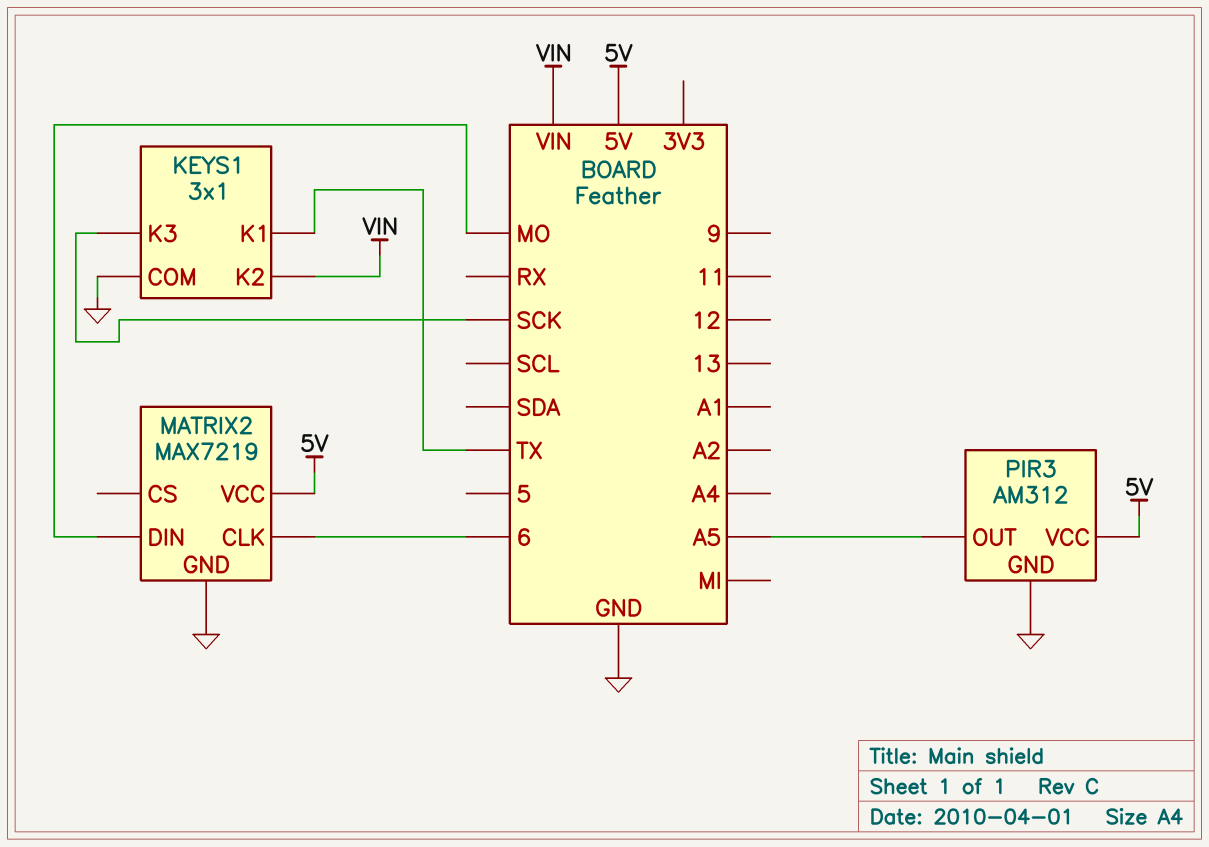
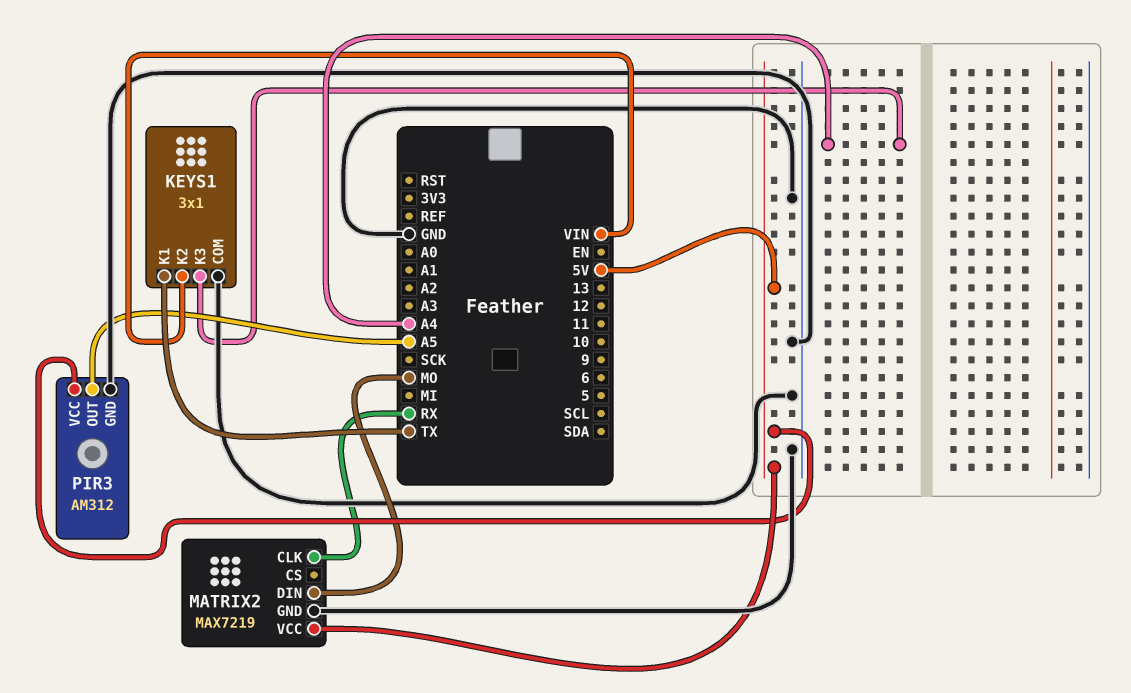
KEYS1 pin K3: SCK -> A4
MATRIX2 pin CLK: 6 -> RX

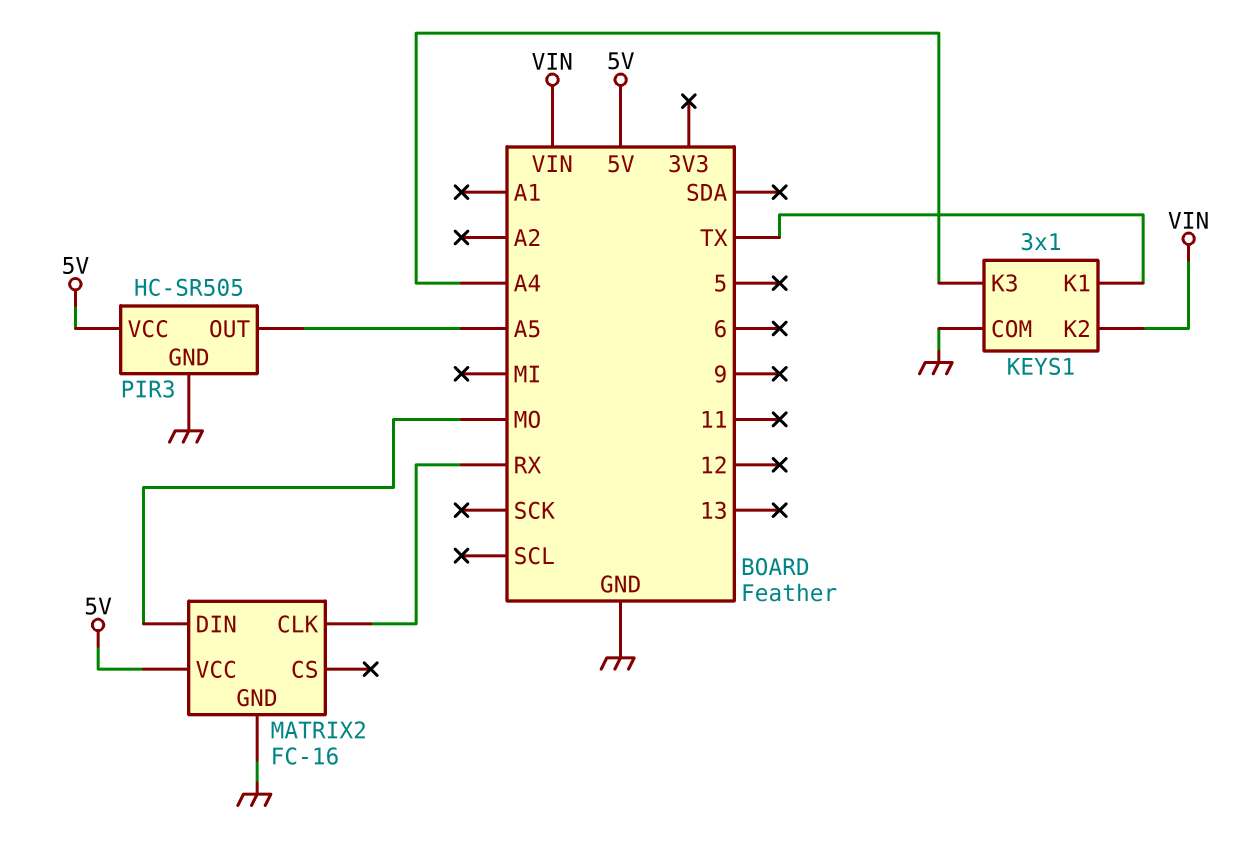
MATRIX2: MAX7219 -> FC-16
PIR3: AM312 -> HC-SR505

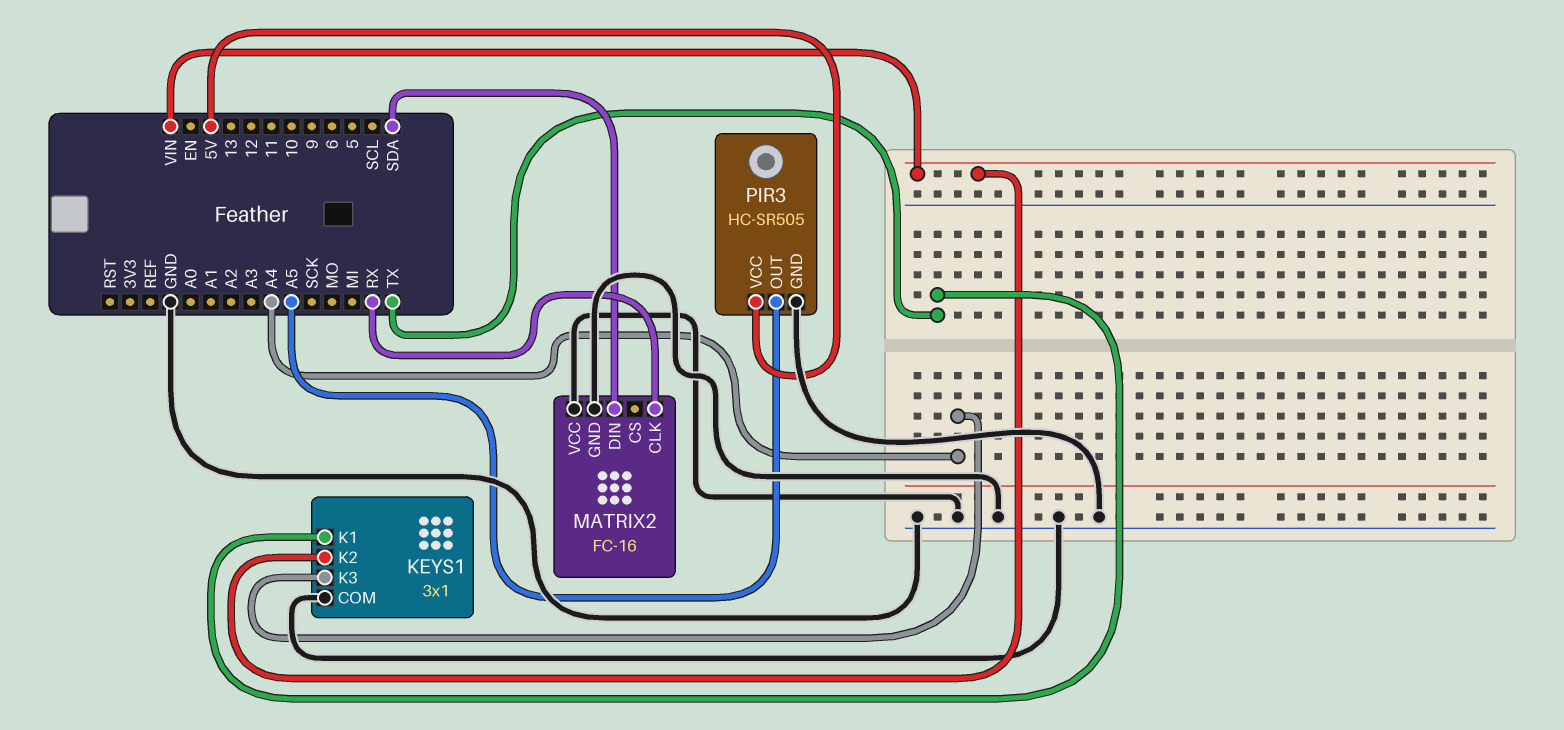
MATRIX2 pin DIN: MO -> SDA
MATRIX2 pin VCC: 5V -> GND

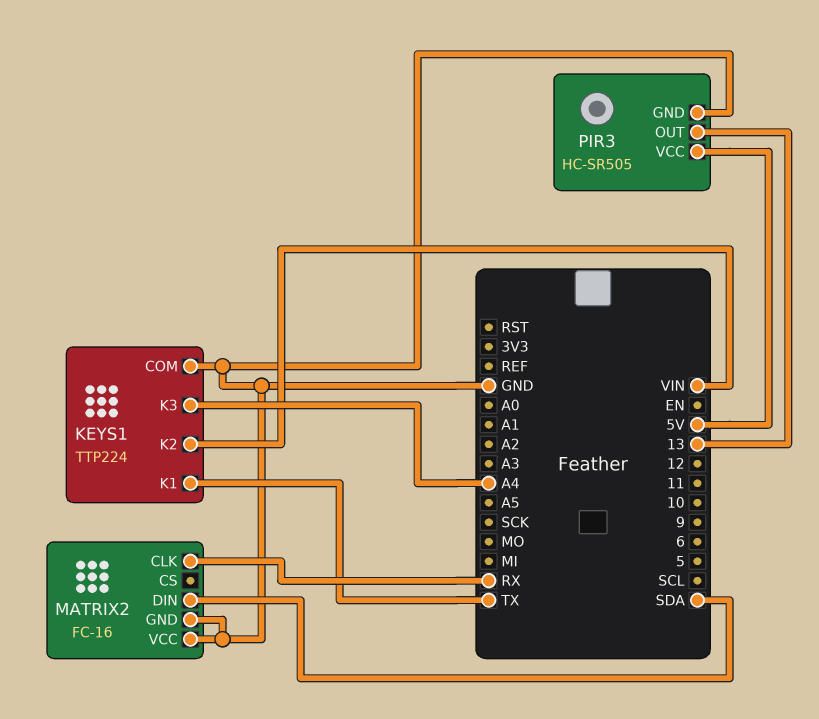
KEYS1: 3x1 -> TTP224
PIR3 pin OUT: A5 -> 13

